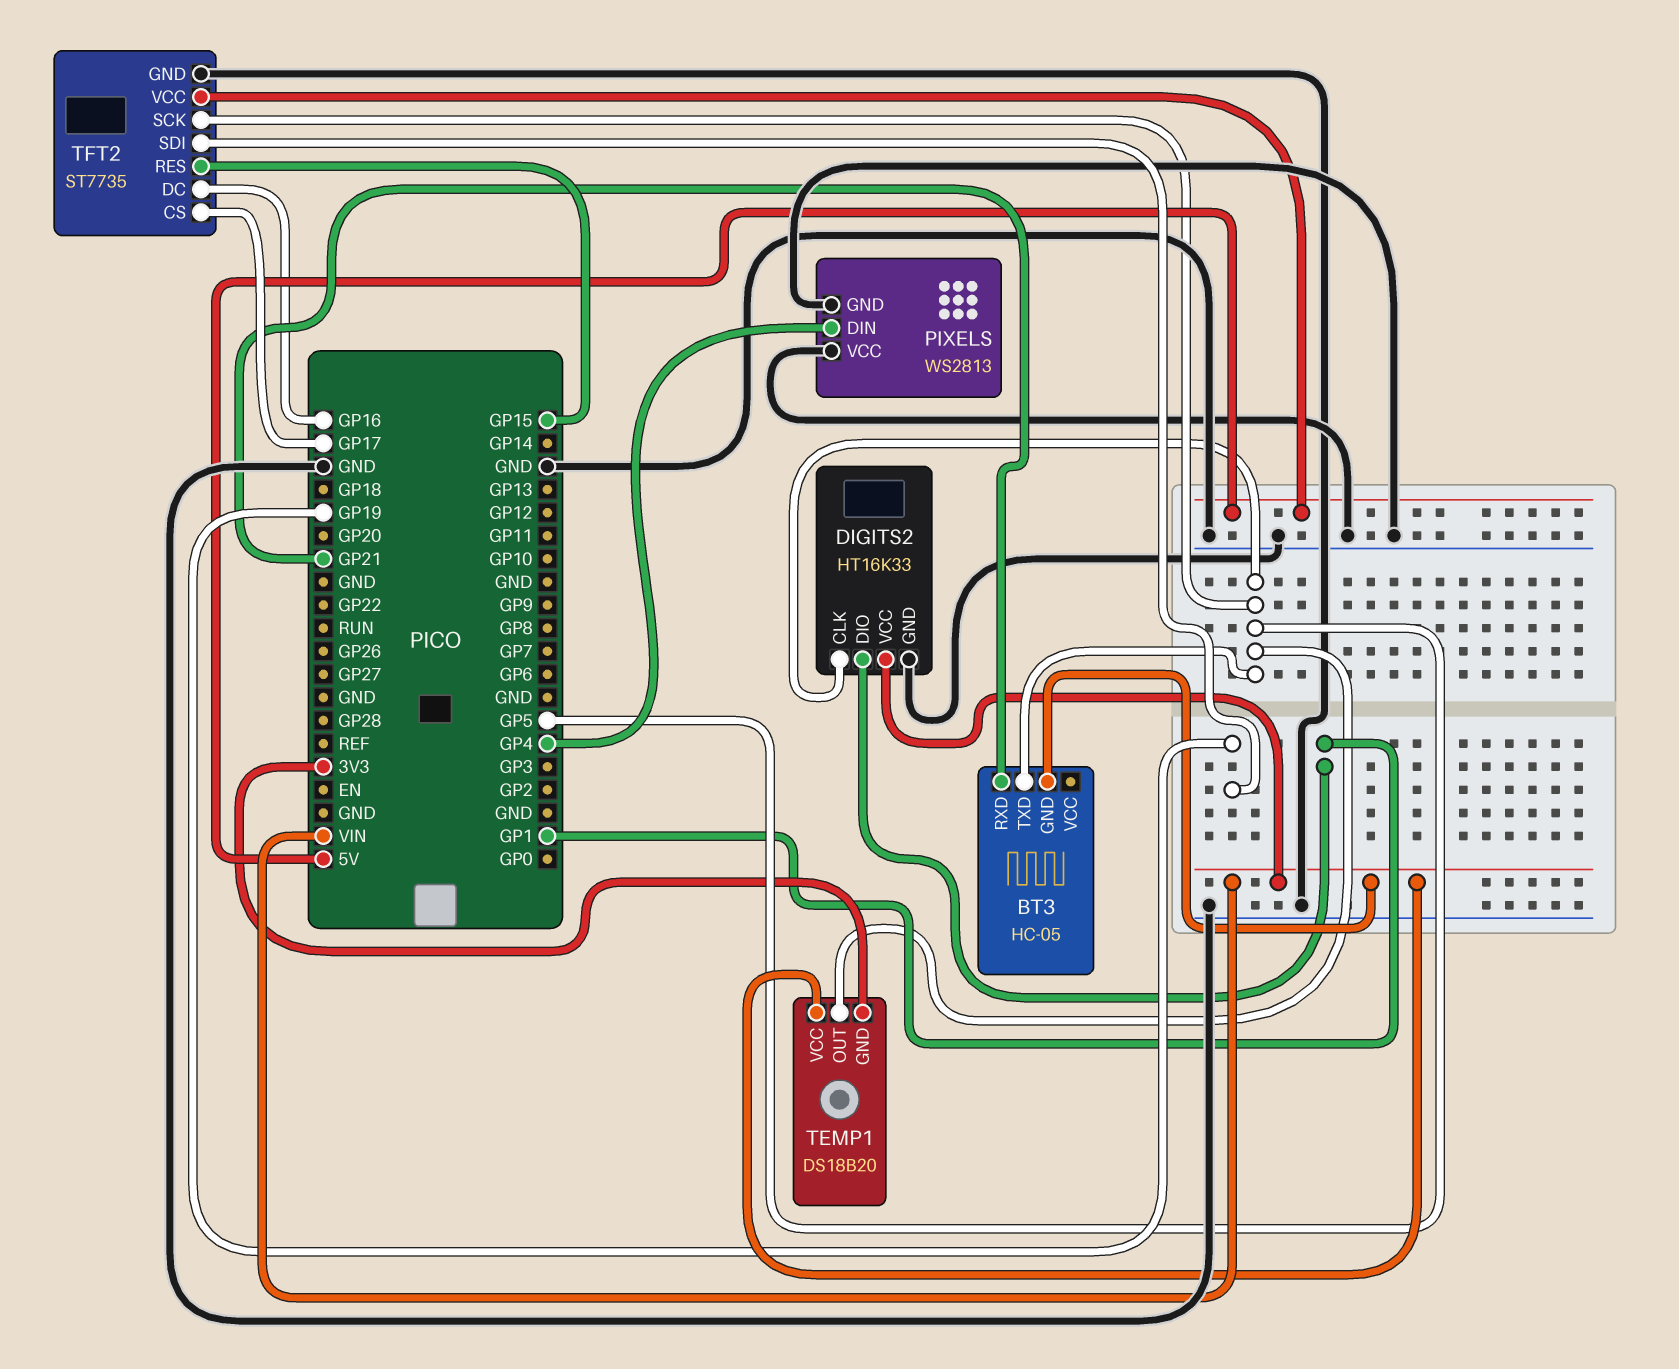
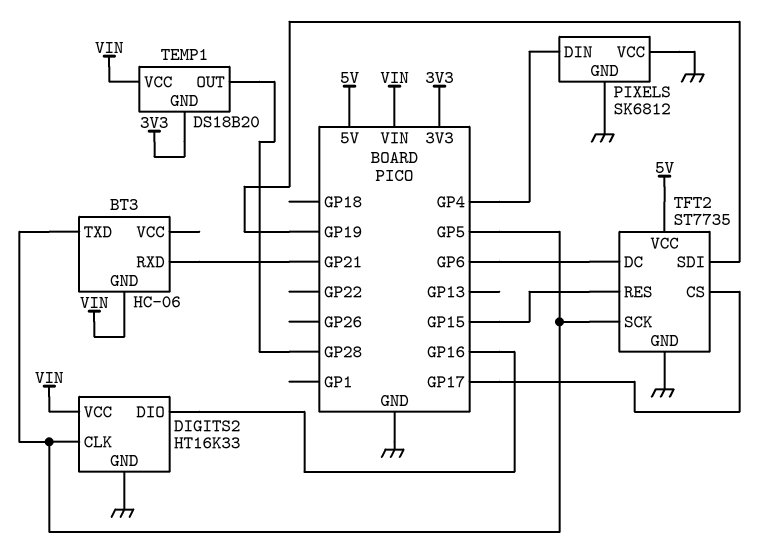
BT3: HC-05 -> HC-06
DIGITS2 pin DIO: GP1 -> GP16
PIXELS: WS2813 -> SK6812
TEMP1 pin OUT: GP5 -> GP28
TFT2 pin DC: GP16 -> GP6

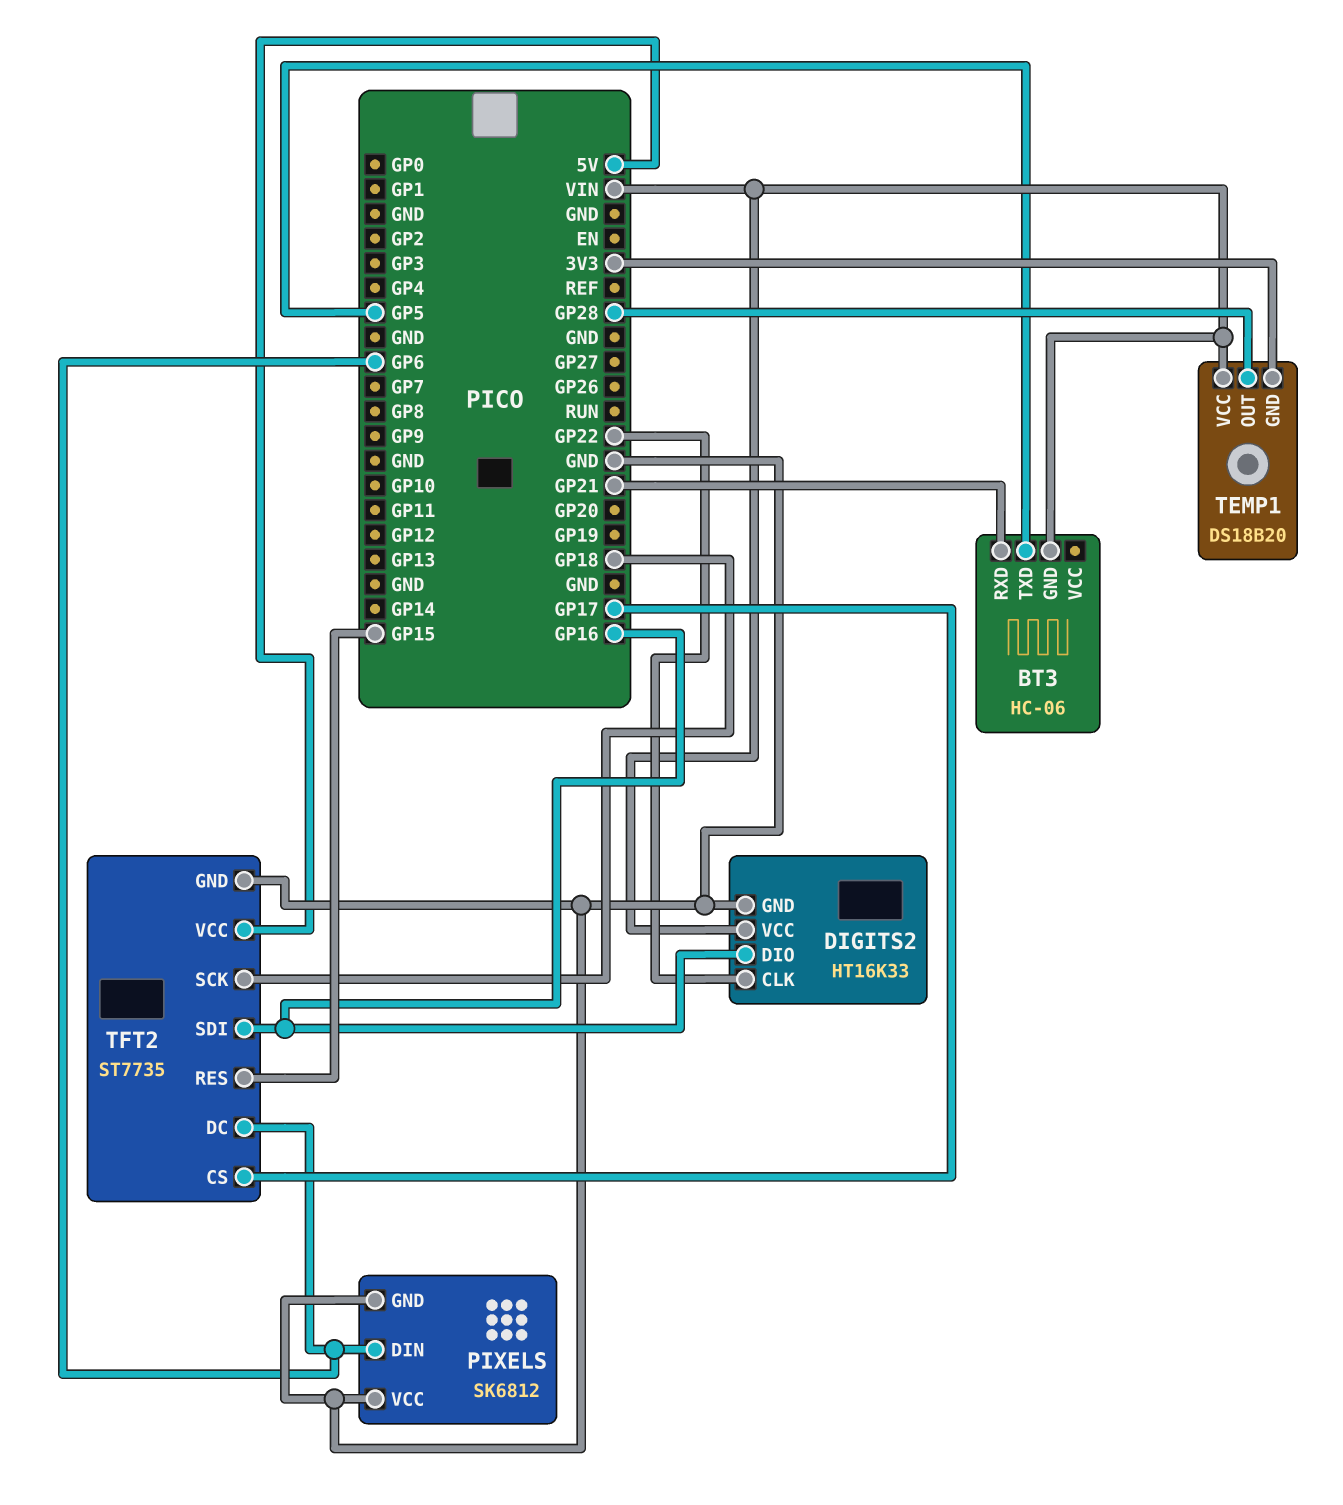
DIGITS2 pin CLK: GP5 -> GP22
PIXELS pin DIN: GP4 -> GP6
TFT2 pin SCK: GP5 -> GP18
TFT2 pin SDI: GP19 -> GP16

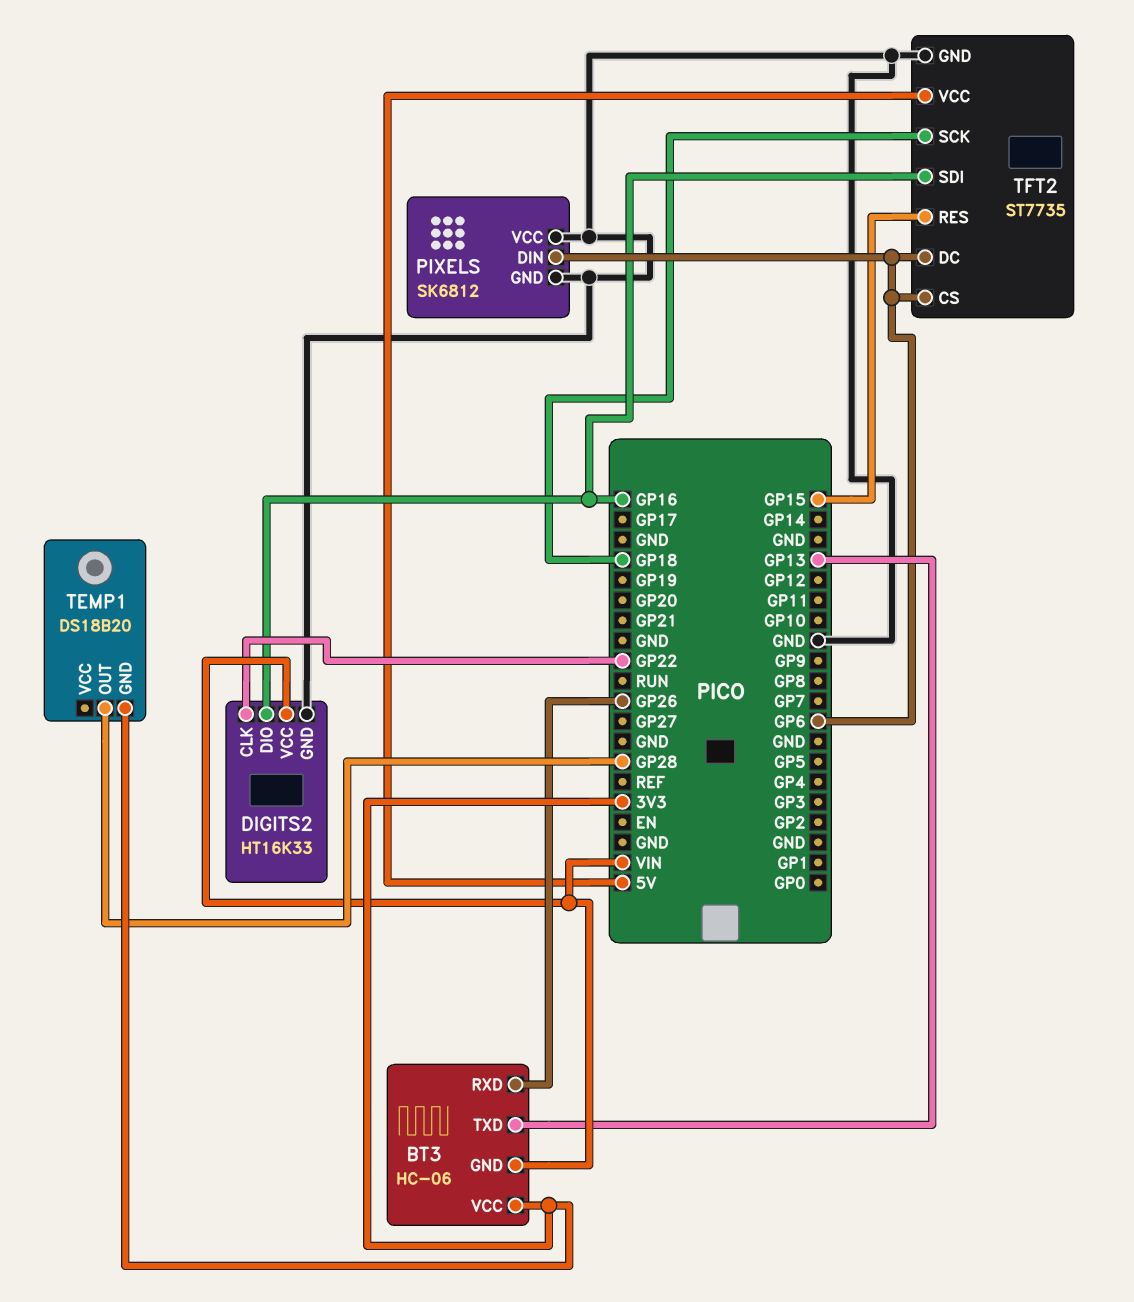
BT3 pin RXD: GP21 -> GP26
BT3 pin TXD: GP5 -> GP13
BT3 pin VCC: none -> 3V3
TEMP1 pin VCC: VIN -> none
TFT2 pin CS: GP17 -> GP6

